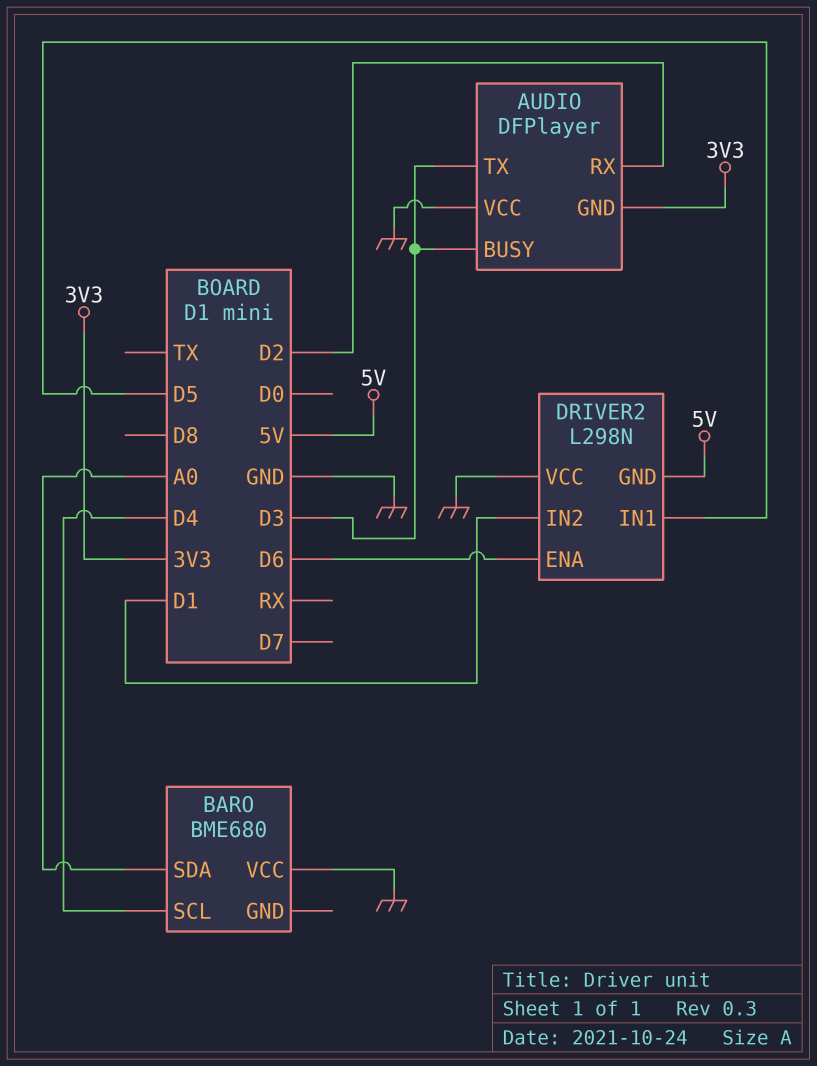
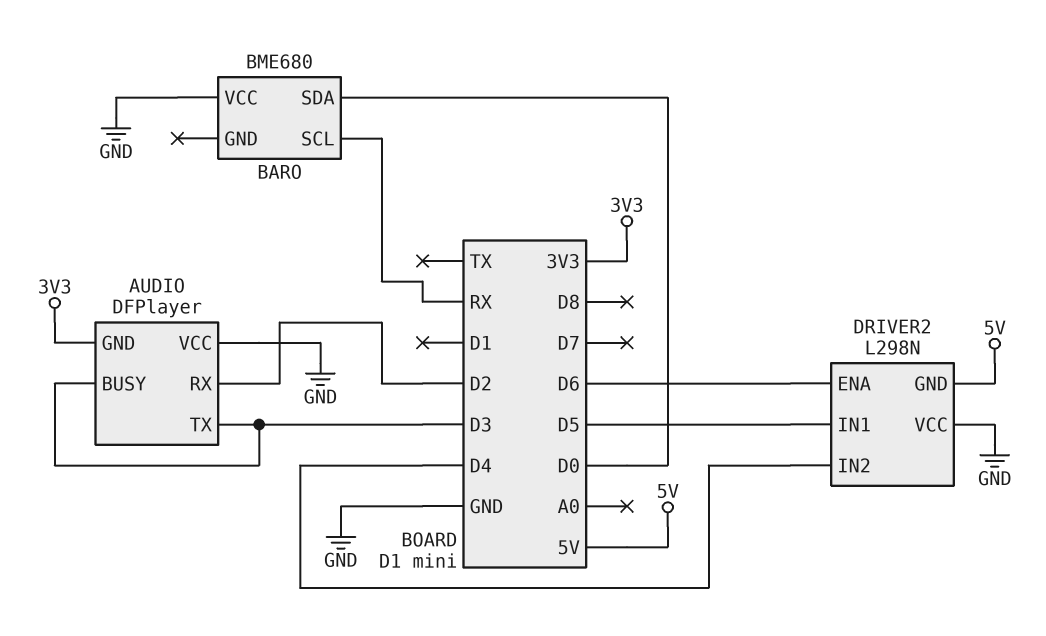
BARO pin SCL: D4 -> RX
BARO pin SDA: A0 -> D0
DRIVER2 pin IN2: D1 -> D4

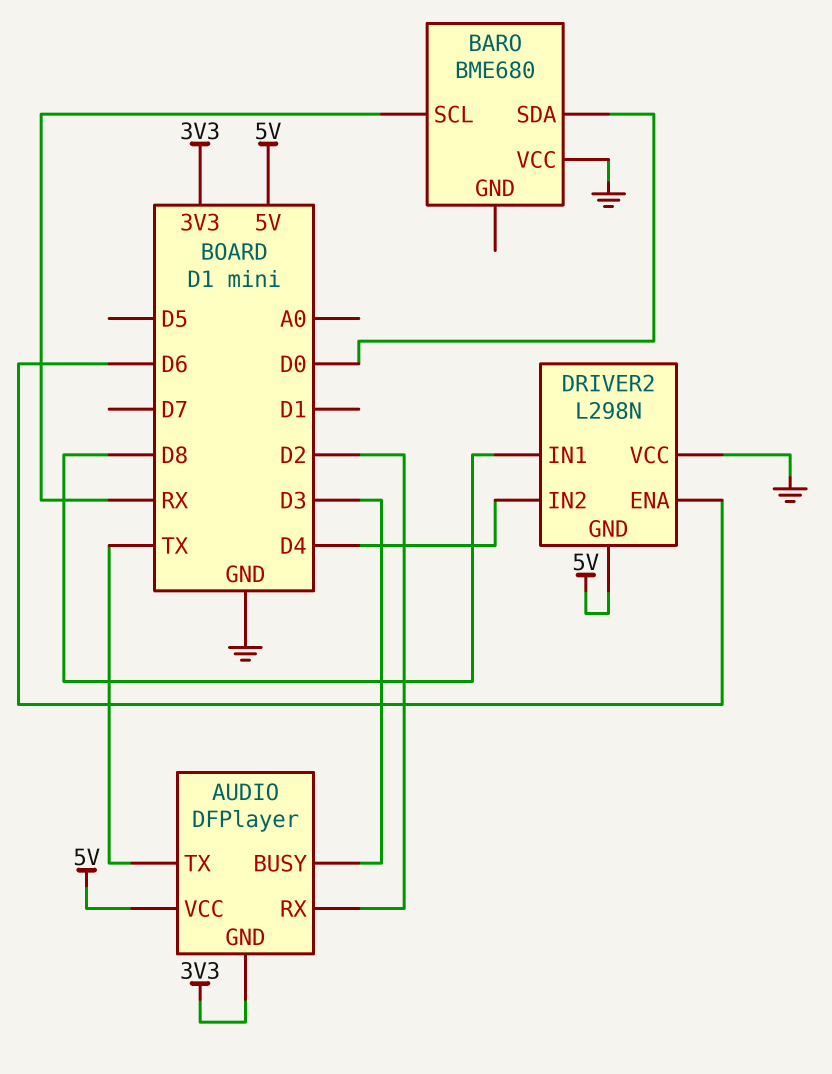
AUDIO pin TX: D3 -> TX
AUDIO pin VCC: GND -> 5V
DRIVER2 pin IN1: D5 -> D8

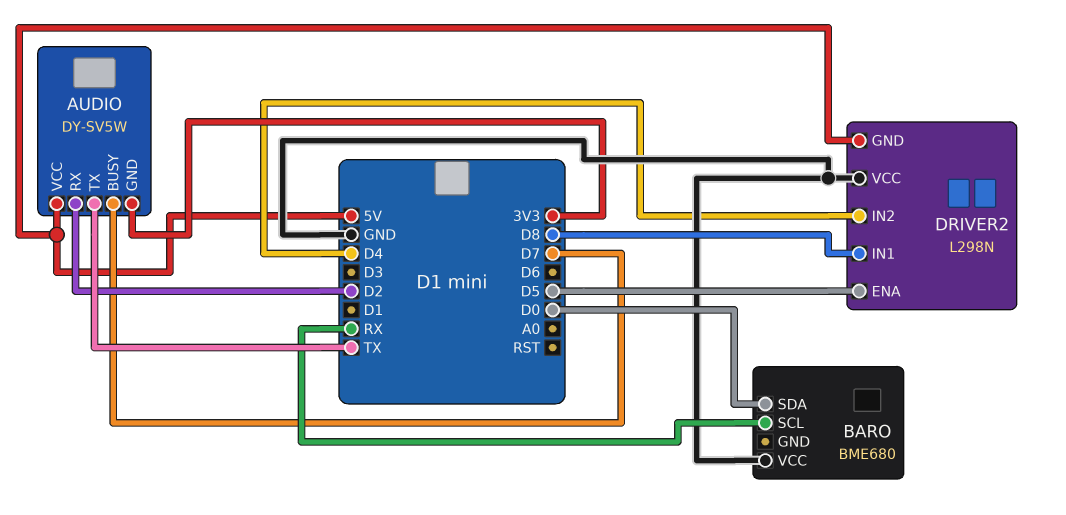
AUDIO: DFPlayer -> DY-SV5W
AUDIO pin BUSY: D3 -> D7
DRIVER2 pin ENA: D6 -> D5

